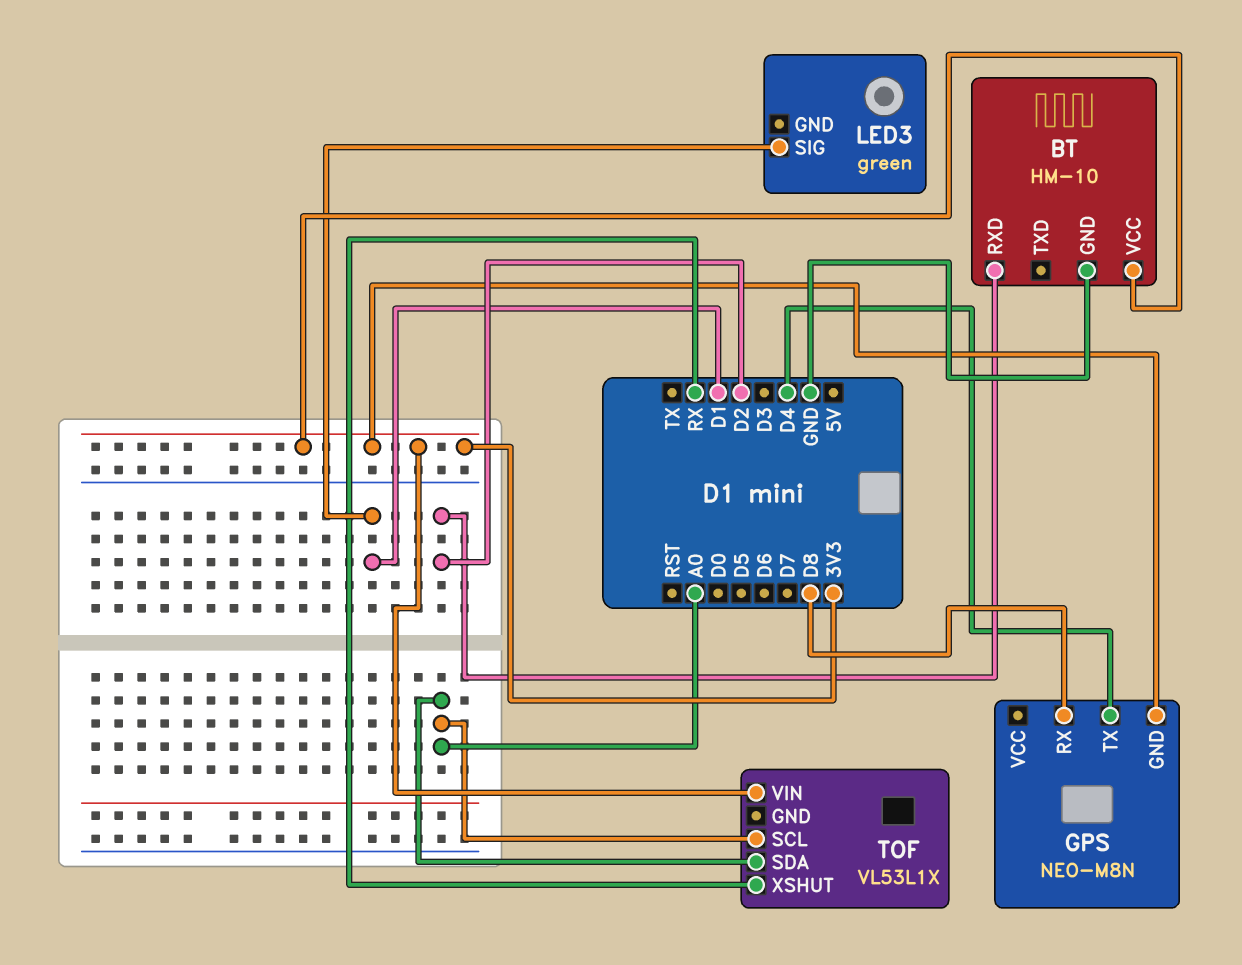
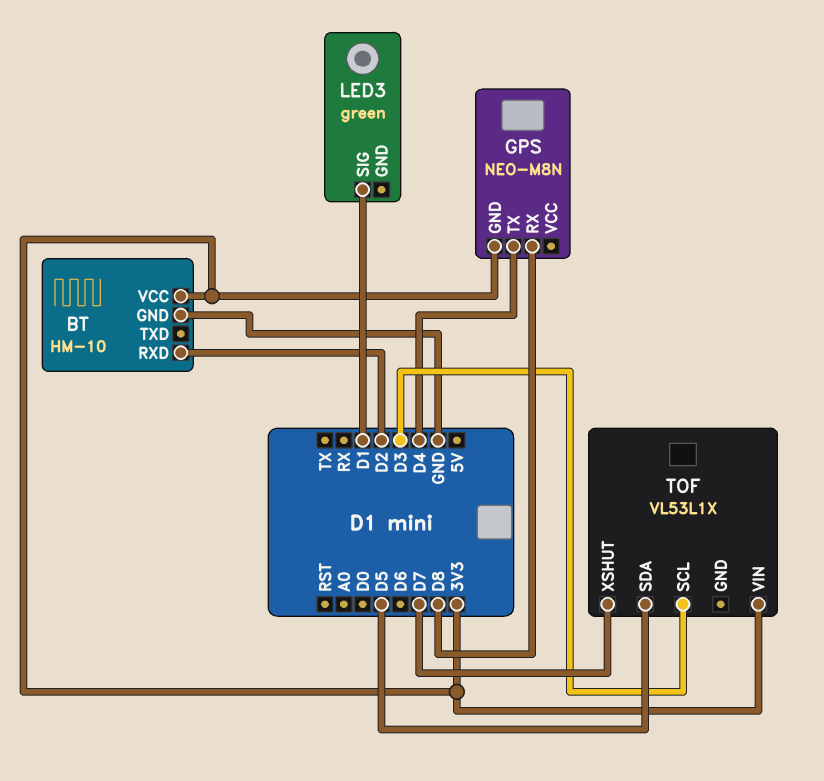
TOF pin SCL: A0 -> D3
TOF pin SDA: A0 -> D5
TOF pin XSHUT: RX -> D7

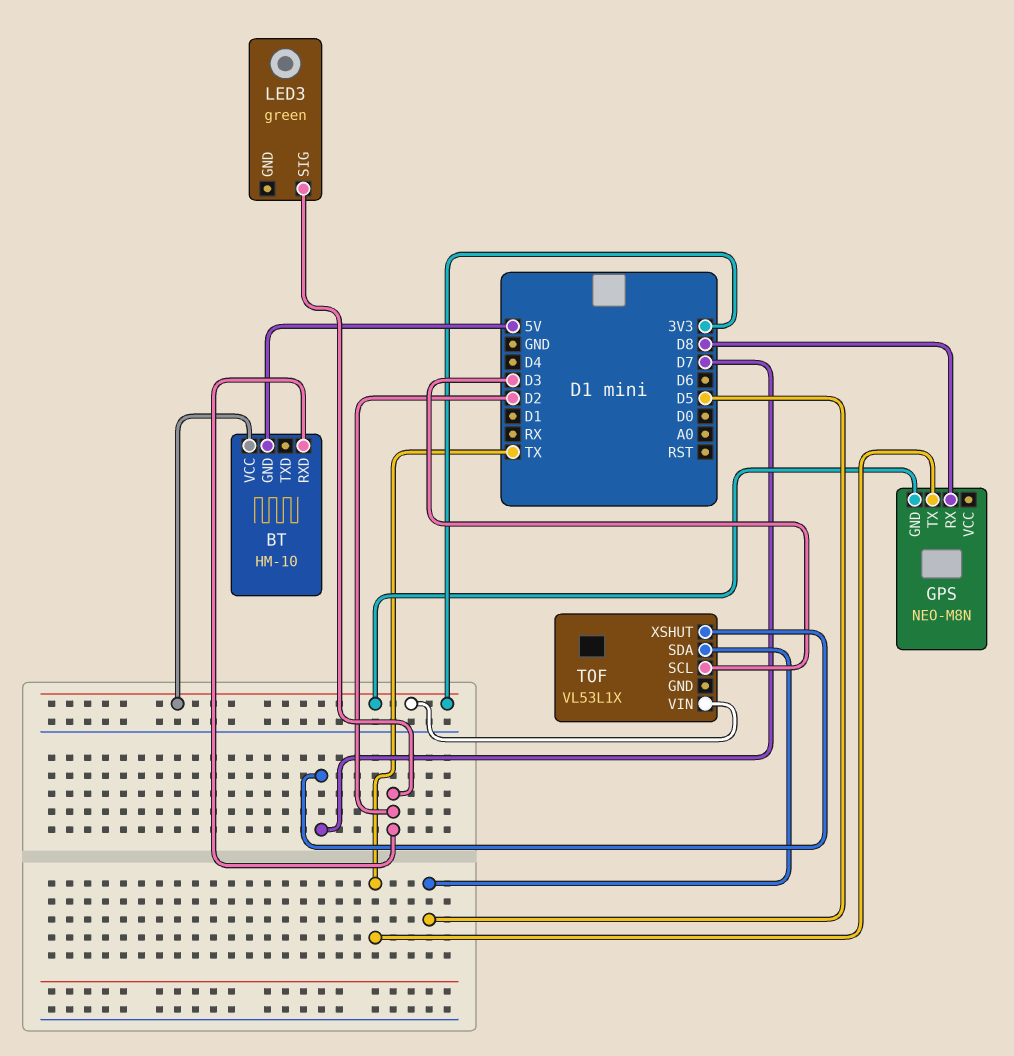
BT pin GND: GND -> 5V
GPS pin TX: D4 -> TX
LED3 pin SIG: D1 -> D2

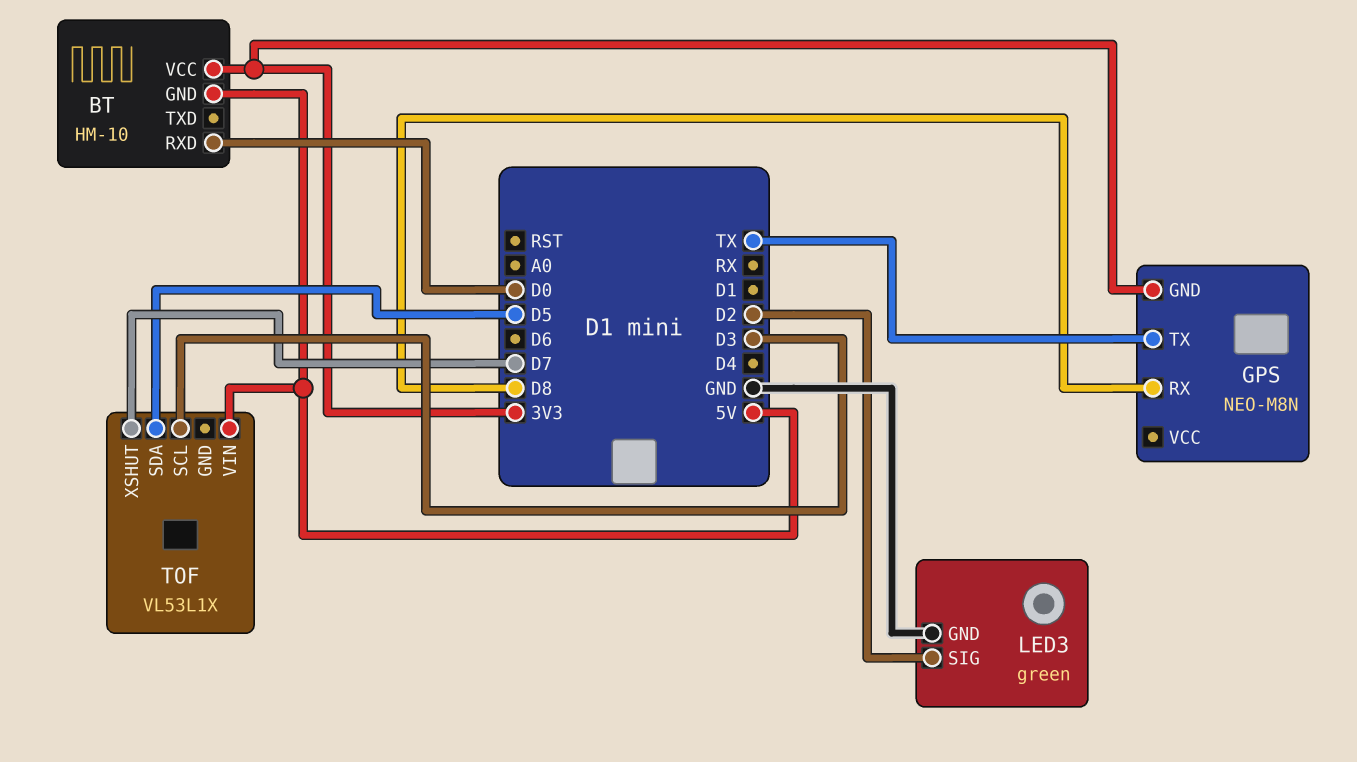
BT pin RXD: D2 -> D0
LED3 pin GND: none -> GND
TOF pin VIN: 3V3 -> 5V

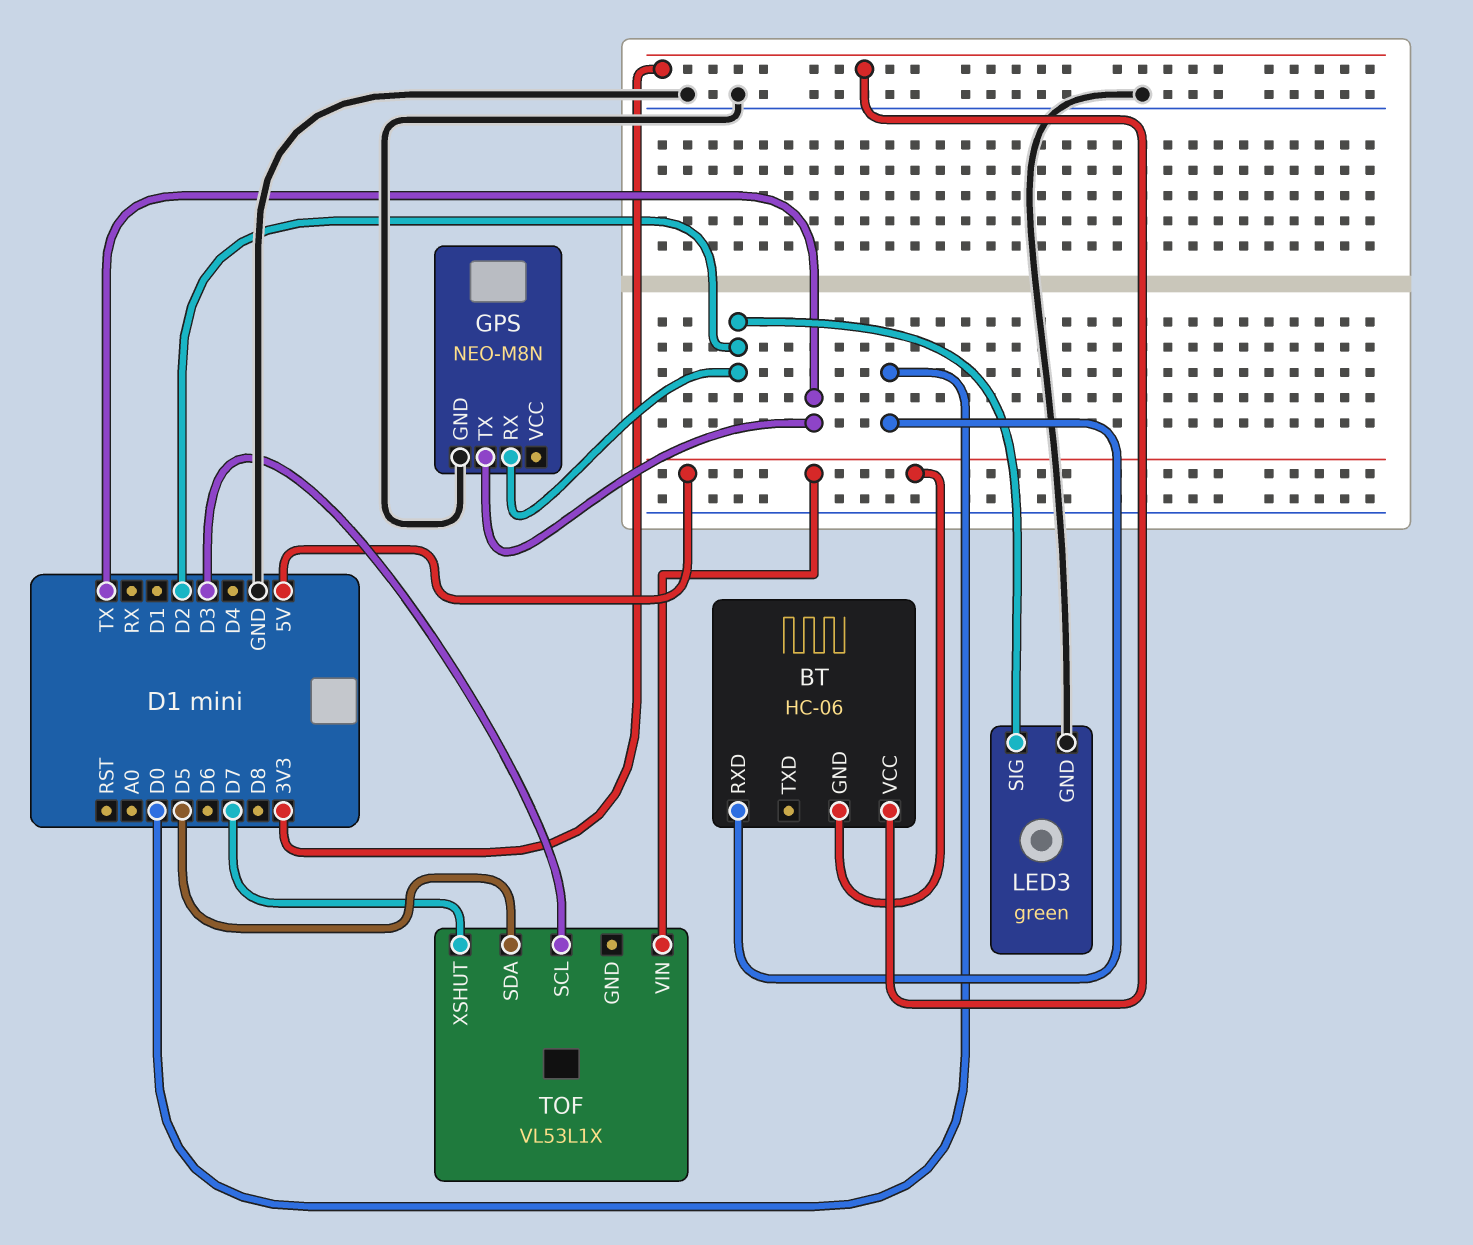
BT: HM-10 -> HC-06
GPS pin GND: 3V3 -> GND
GPS pin RX: D8 -> D2

